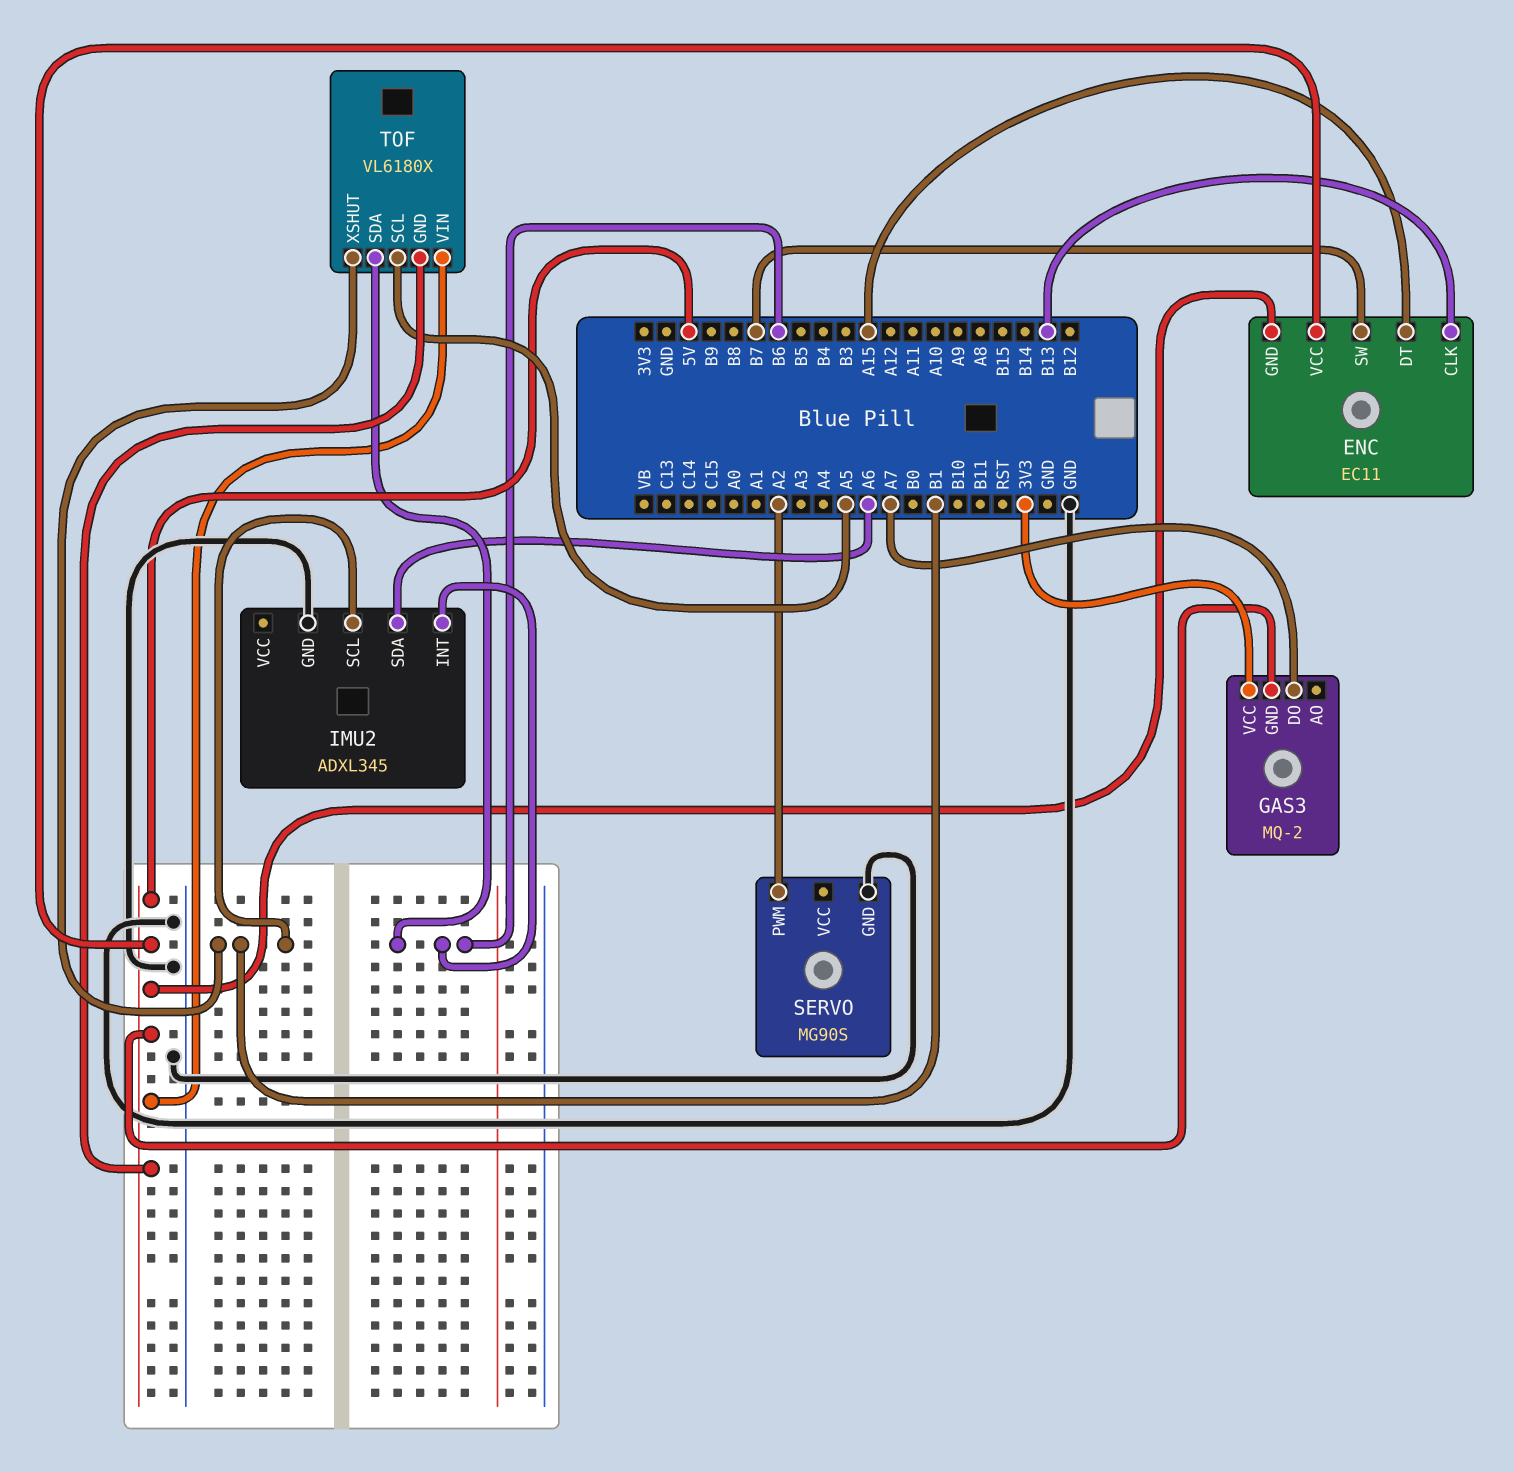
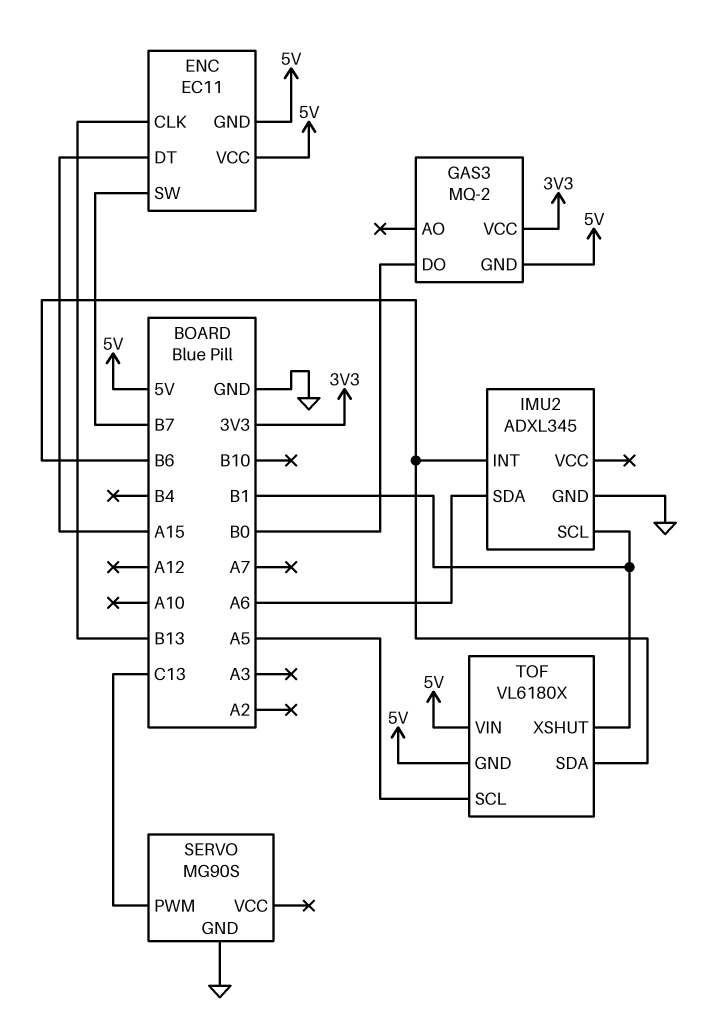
GAS3 pin DO: A7 -> B0
SERVO pin PWM: A2 -> C13

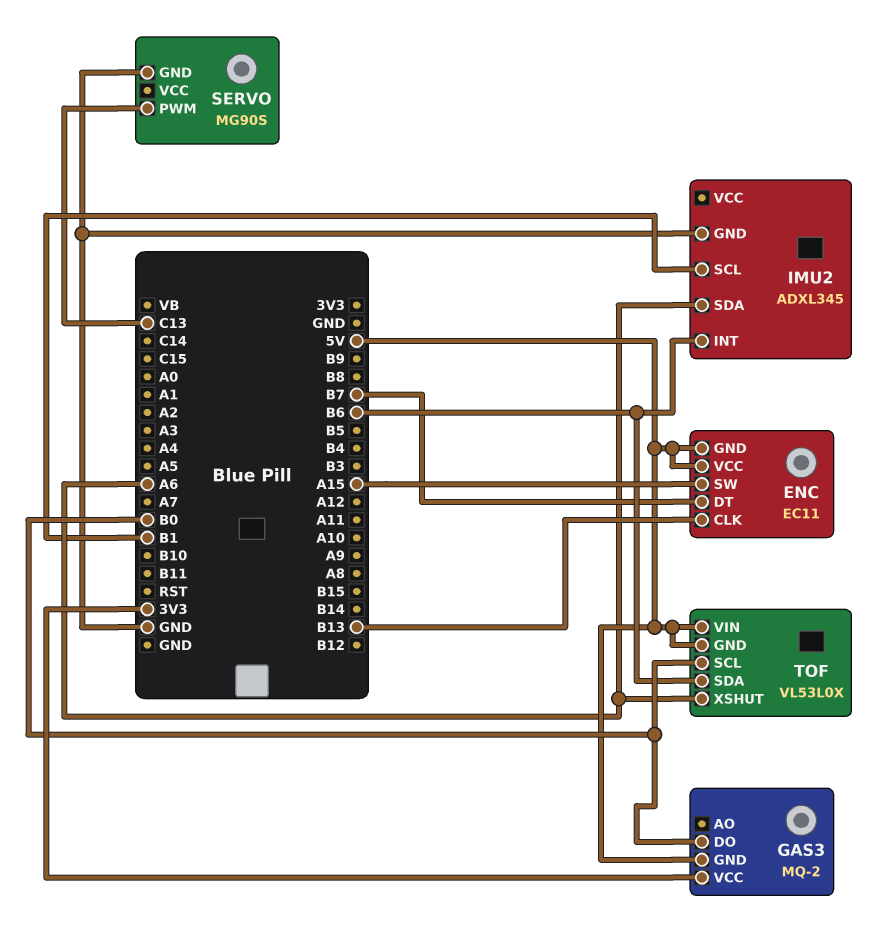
ENC pin DT: A15 -> B7
ENC pin SW: B7 -> A15
TOF: VL6180X -> VL53L0X
TOF pin SCL: A5 -> B0
TOF pin XSHUT: B1 -> A6

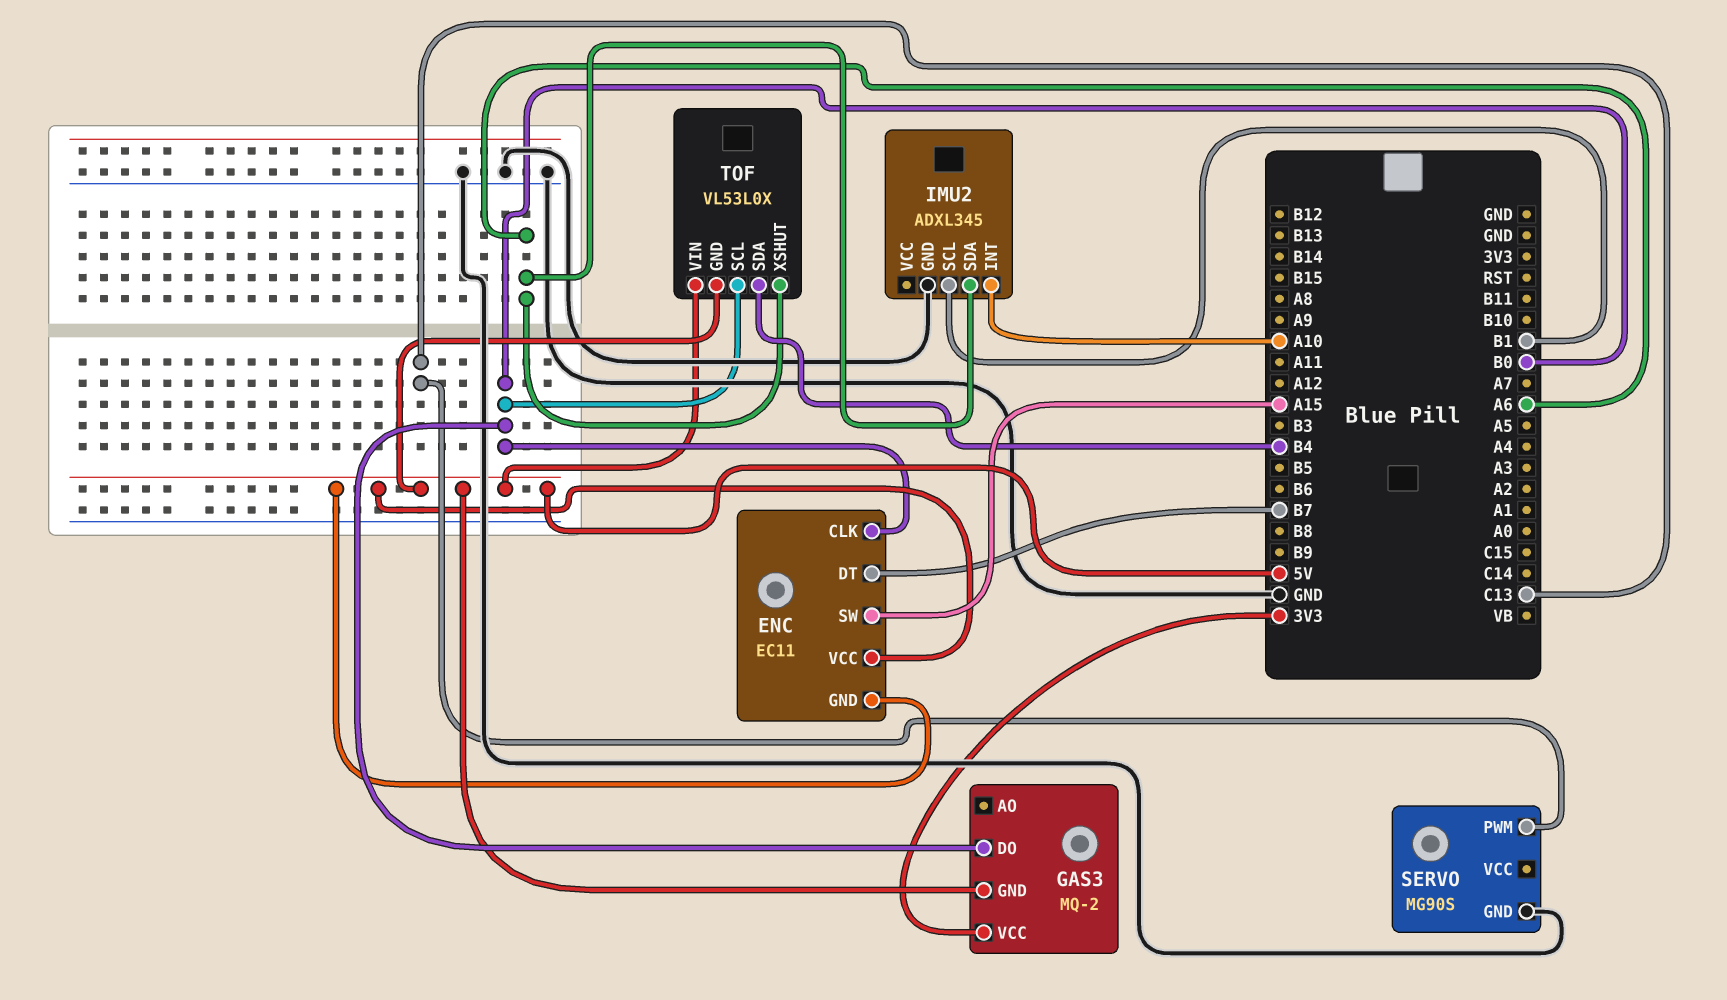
ENC pin CLK: B13 -> B0
IMU2 pin INT: B6 -> A10
TOF pin SDA: B6 -> B4

